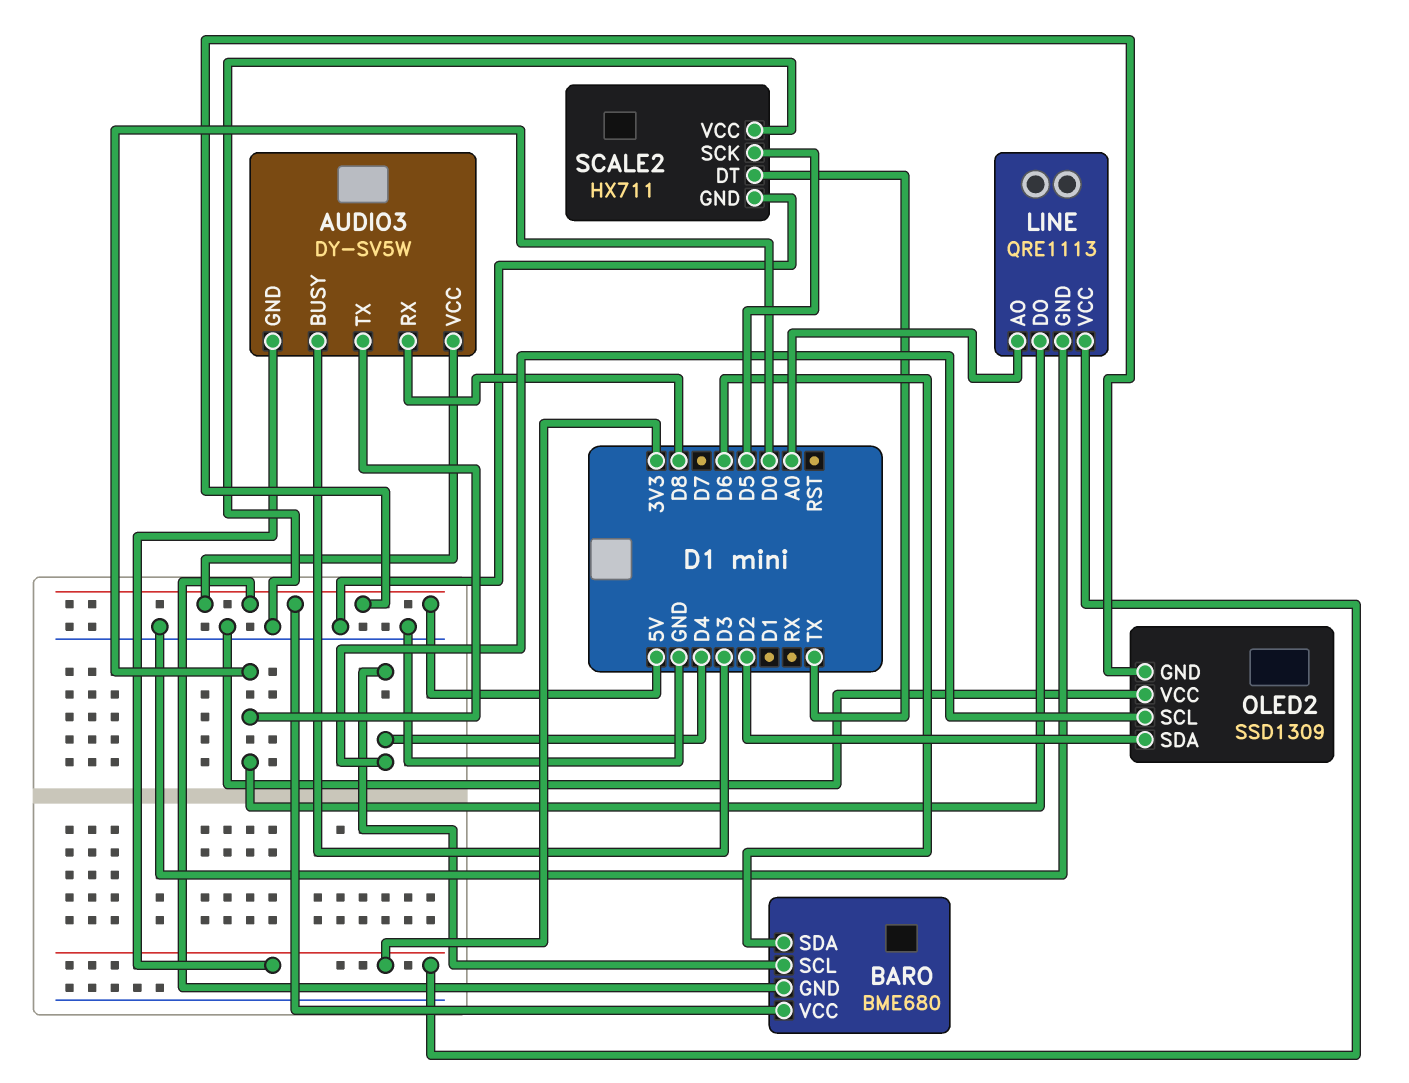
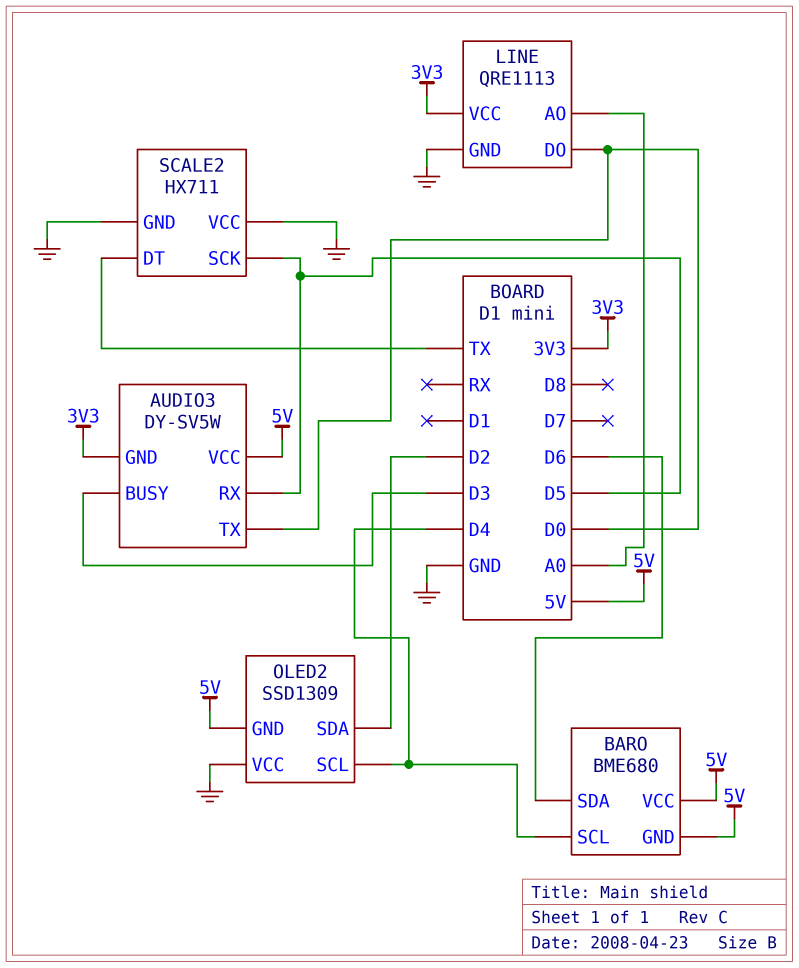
AUDIO3 pin RX: D8 -> D5

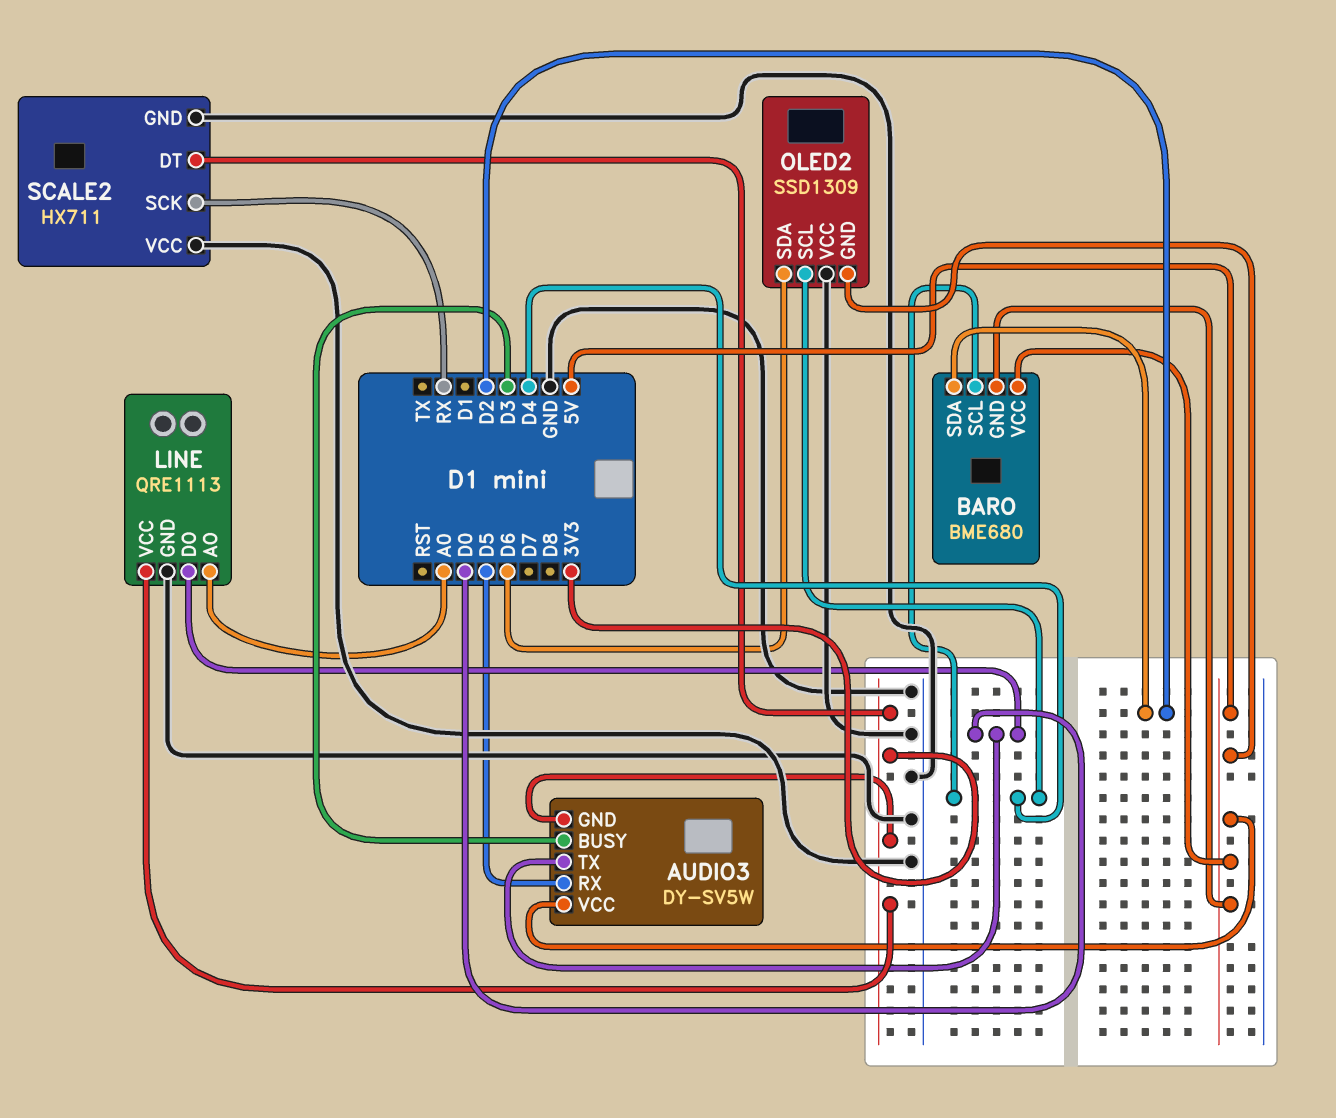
BARO pin SDA: D6 -> D2
OLED2 pin SDA: D2 -> D6
SCALE2 pin DT: TX -> 3V3
SCALE2 pin SCK: D5 -> RX

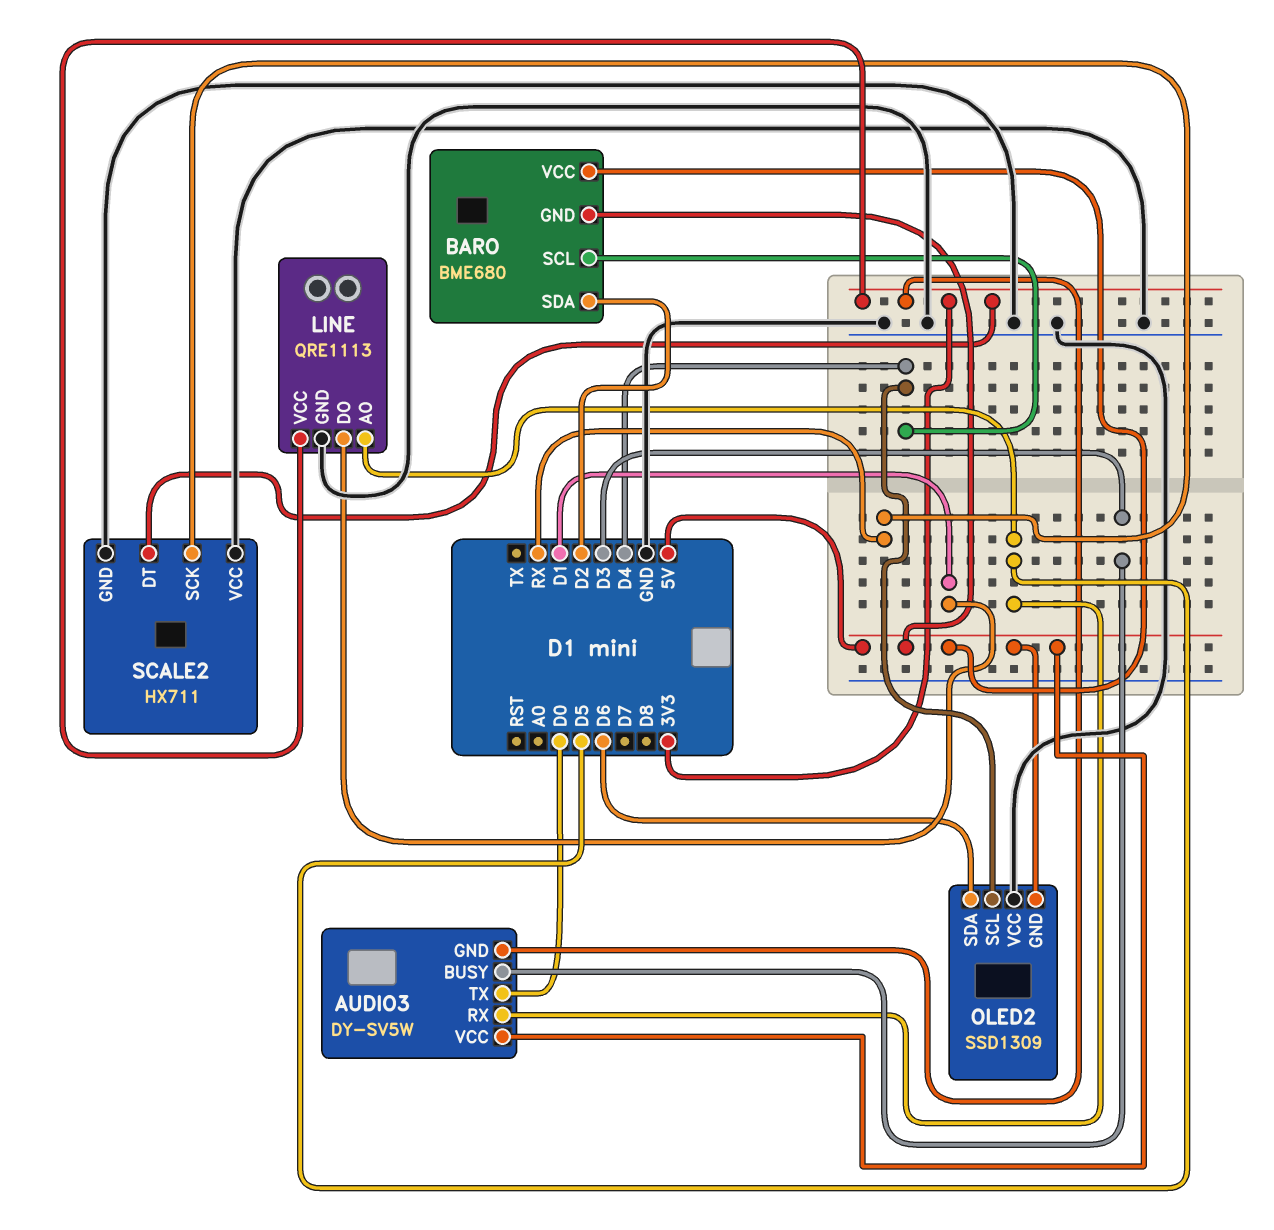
LINE pin AO: A0 -> D5
LINE pin DO: D0 -> D1

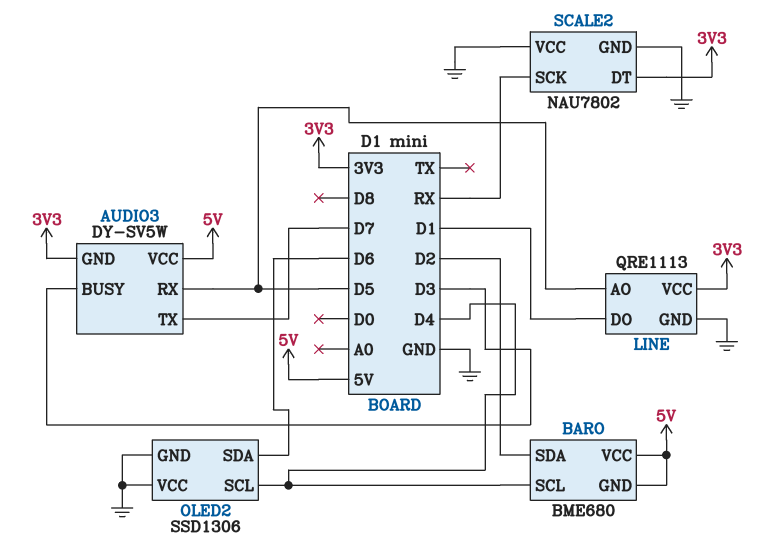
AUDIO3 pin TX: D0 -> D7
OLED2: SSD1309 -> SSD1306
OLED2 pin GND: 5V -> GND
SCALE2: HX711 -> NAU7802

